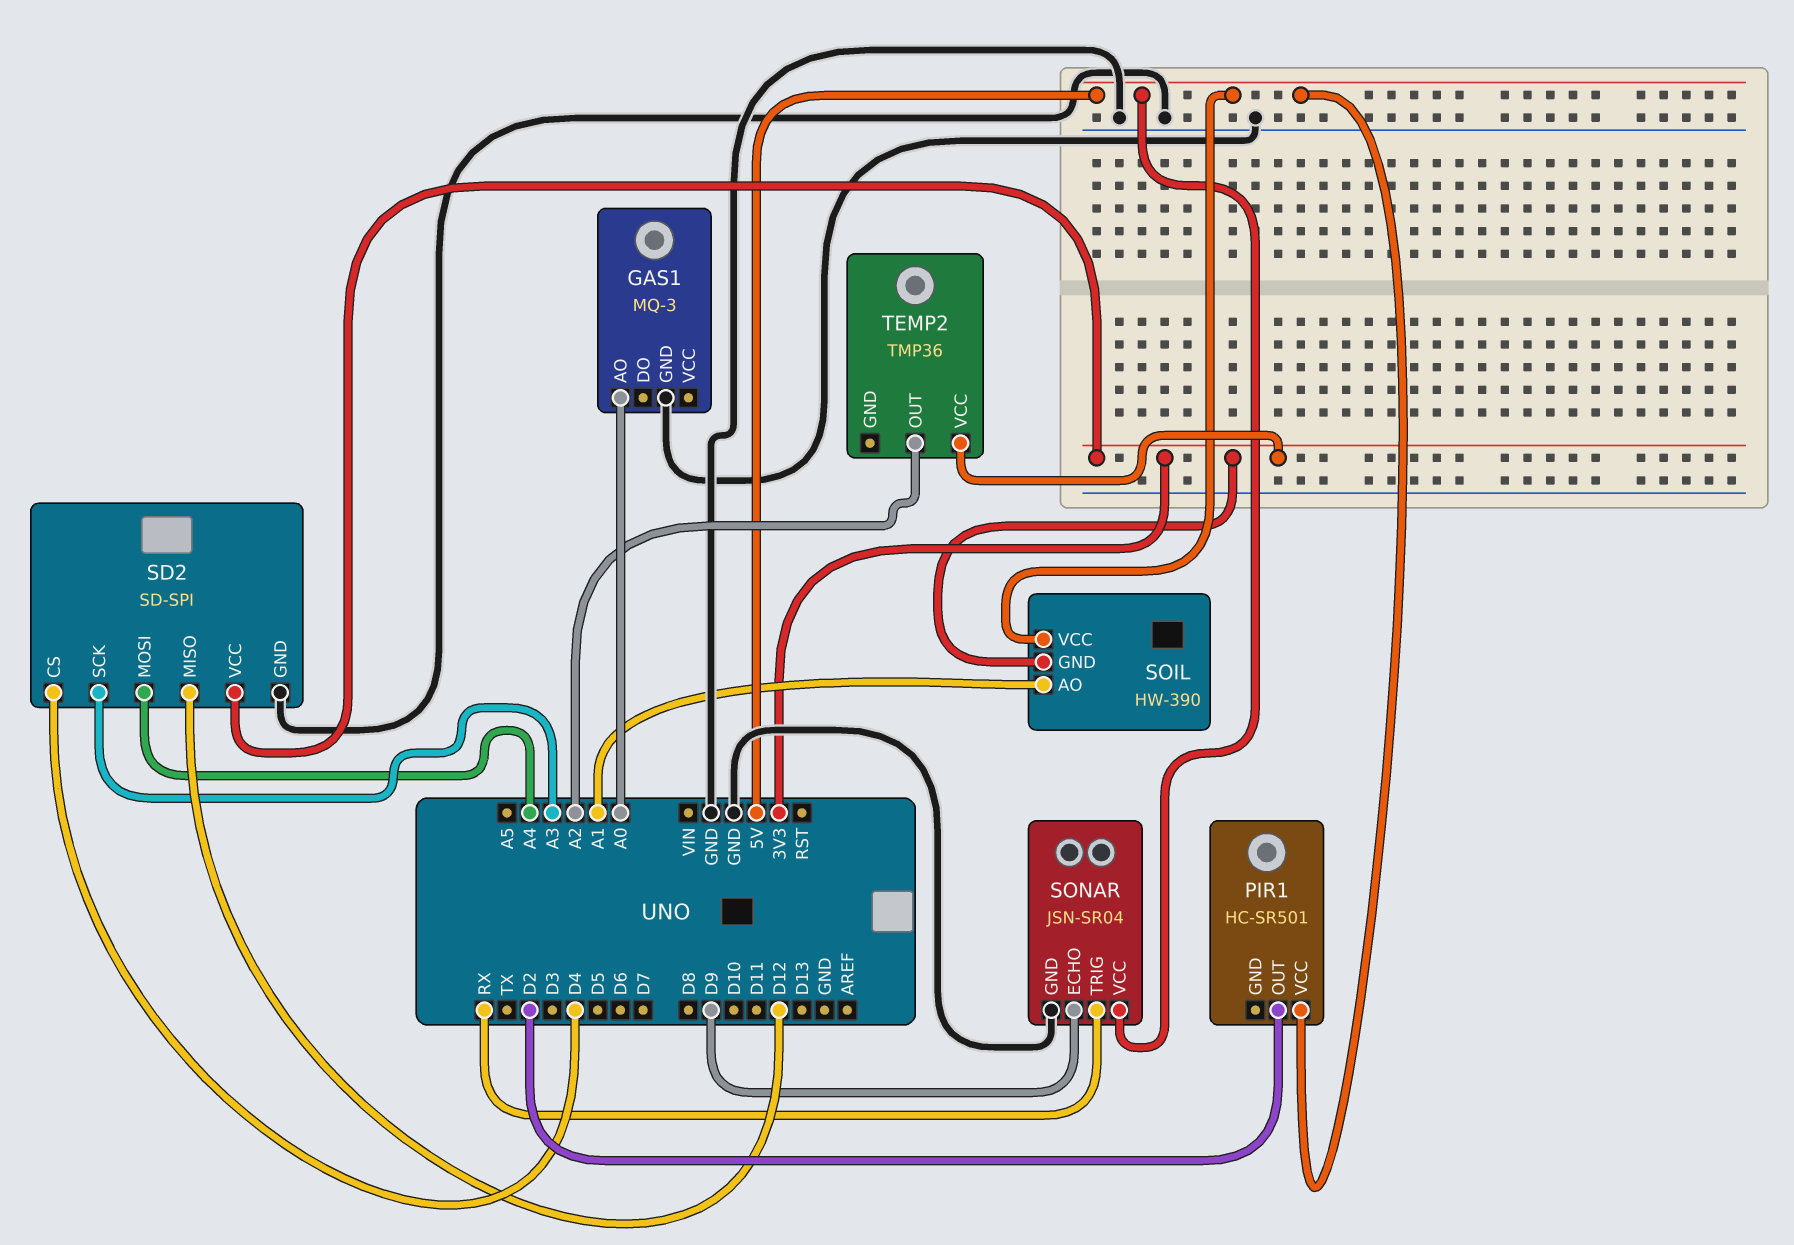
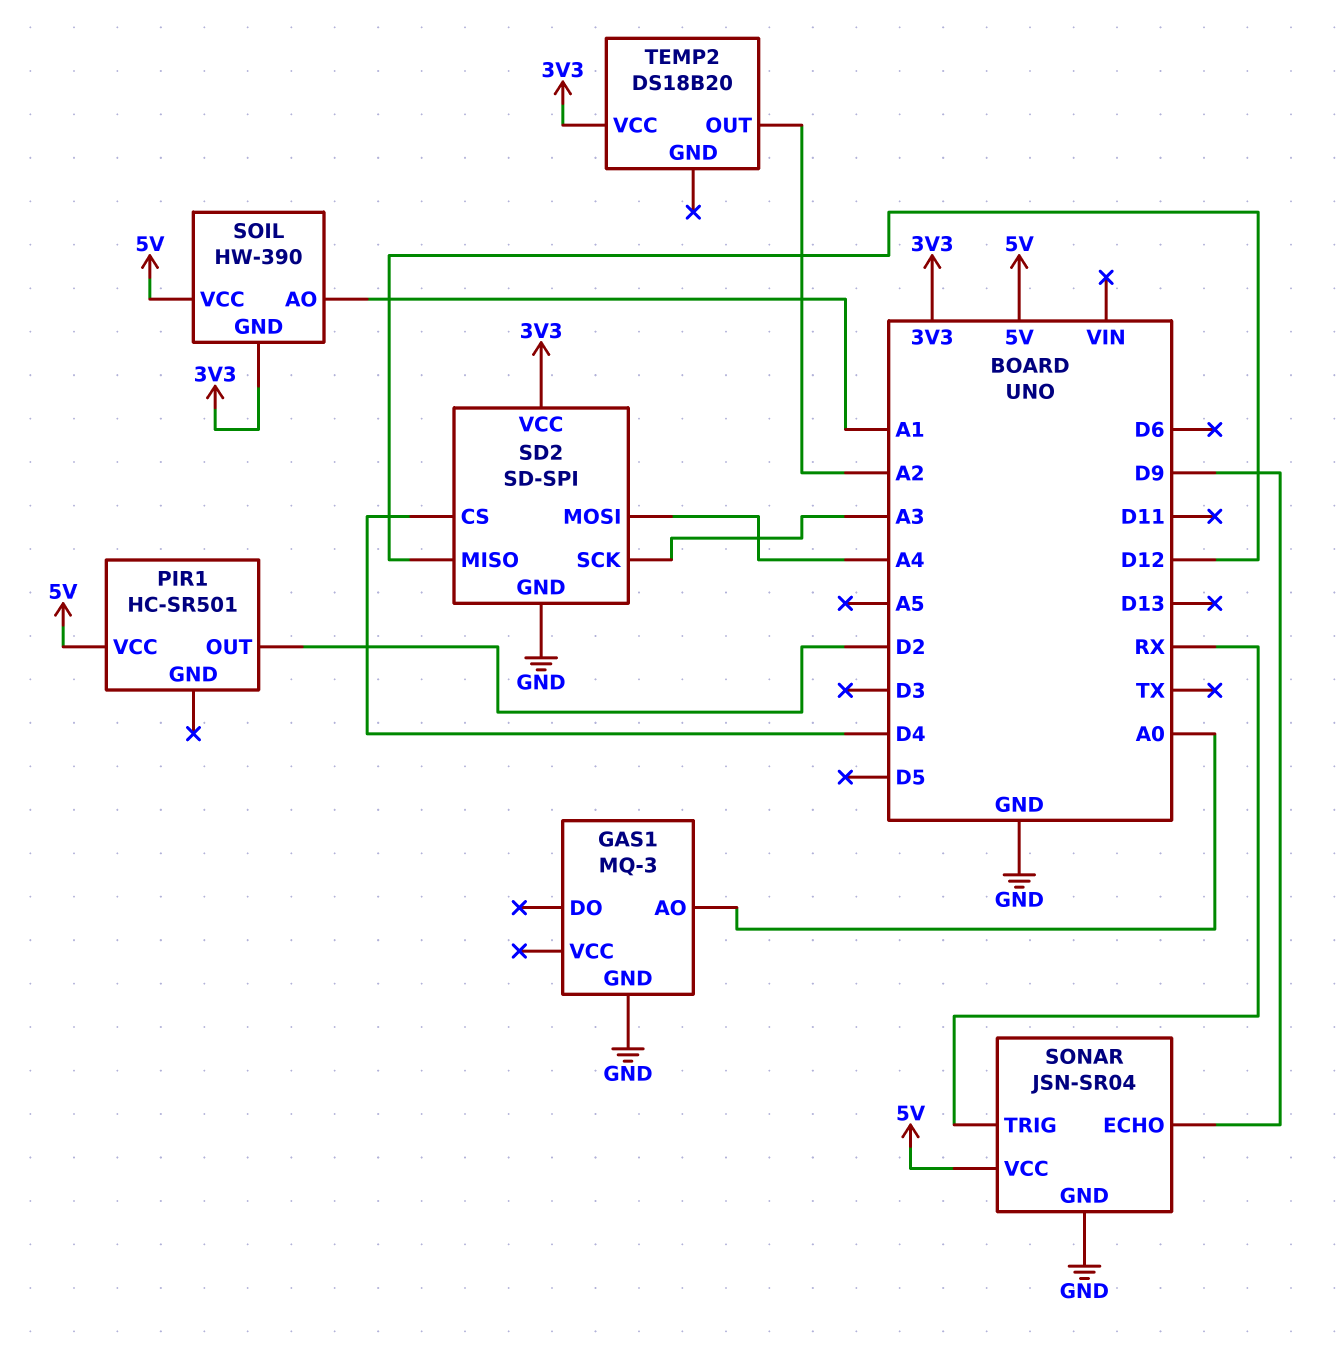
TEMP2: TMP36 -> DS18B20

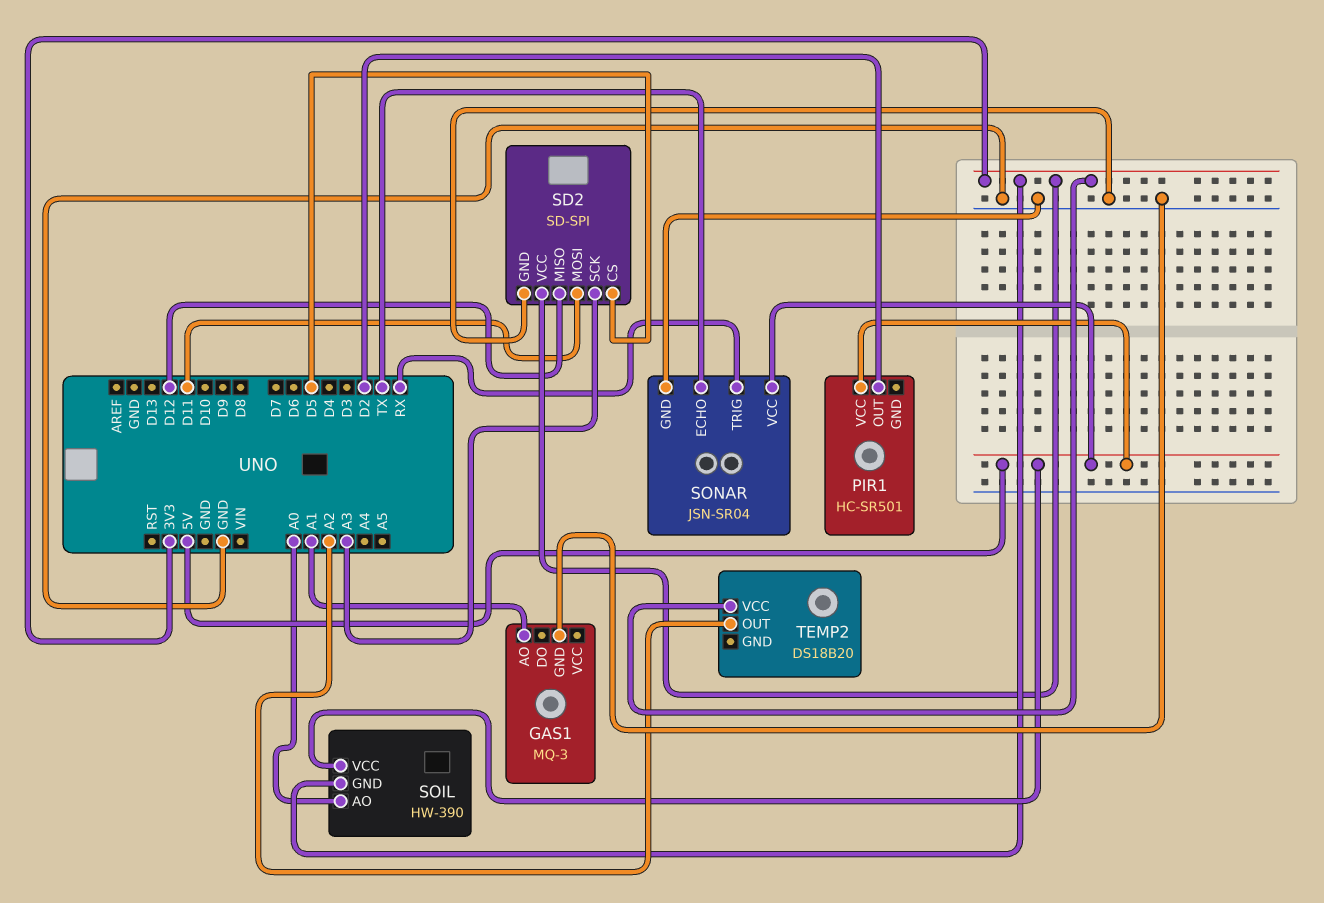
GAS1 pin AO: A0 -> A1
SD2 pin CS: D4 -> D5
SD2 pin MOSI: A4 -> D11
SOIL pin AO: A1 -> A0
SONAR pin ECHO: D9 -> TX

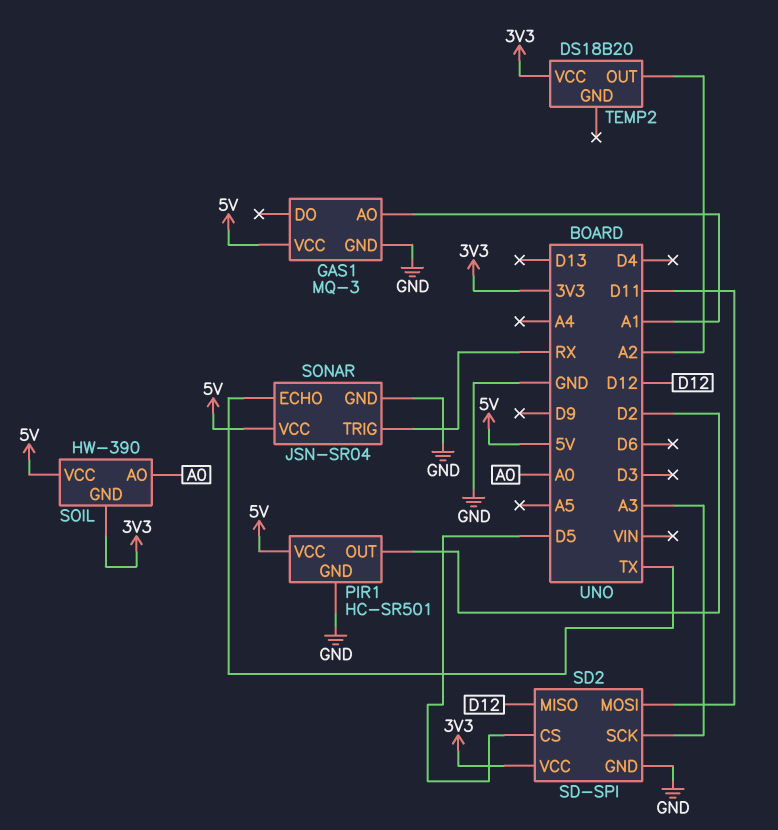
GAS1 pin VCC: none -> 5V
PIR1 pin GND: none -> GND

